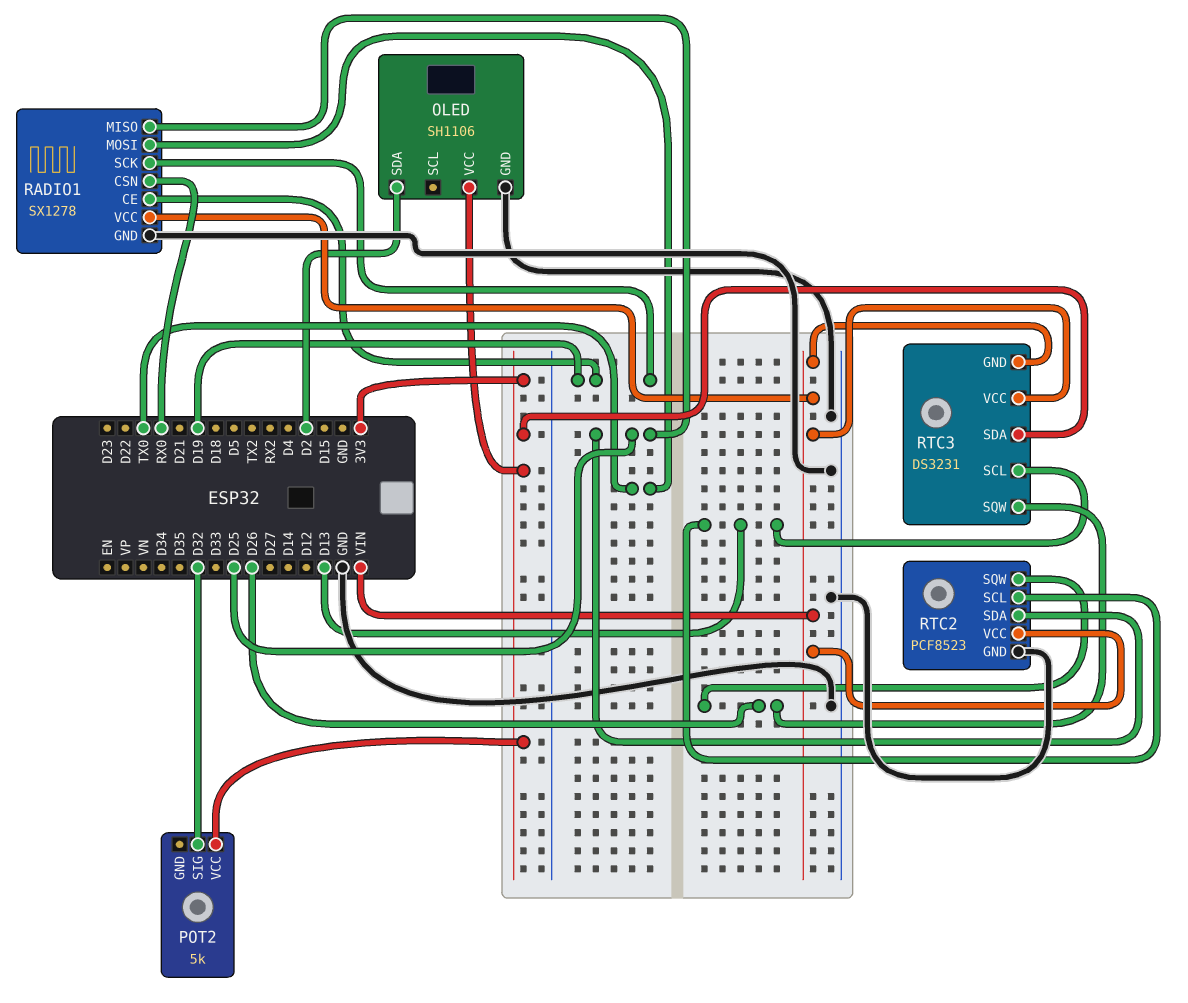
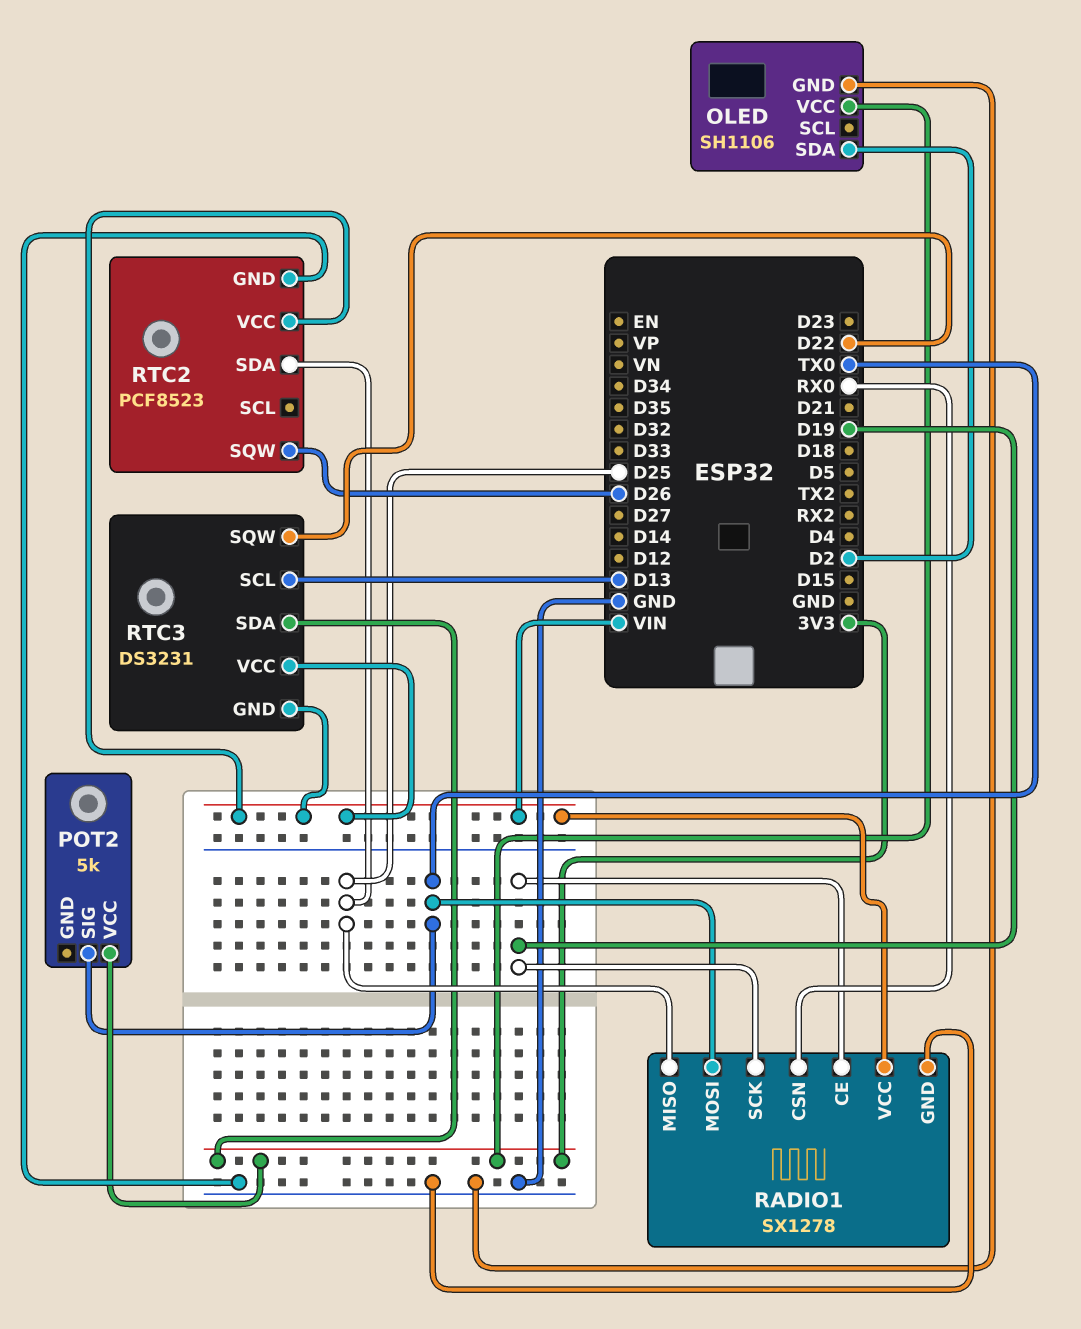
POT2 pin SIG: D32 -> TX0
RTC2 pin SCL: D13 -> none
RTC3 pin SQW: D26 -> D22

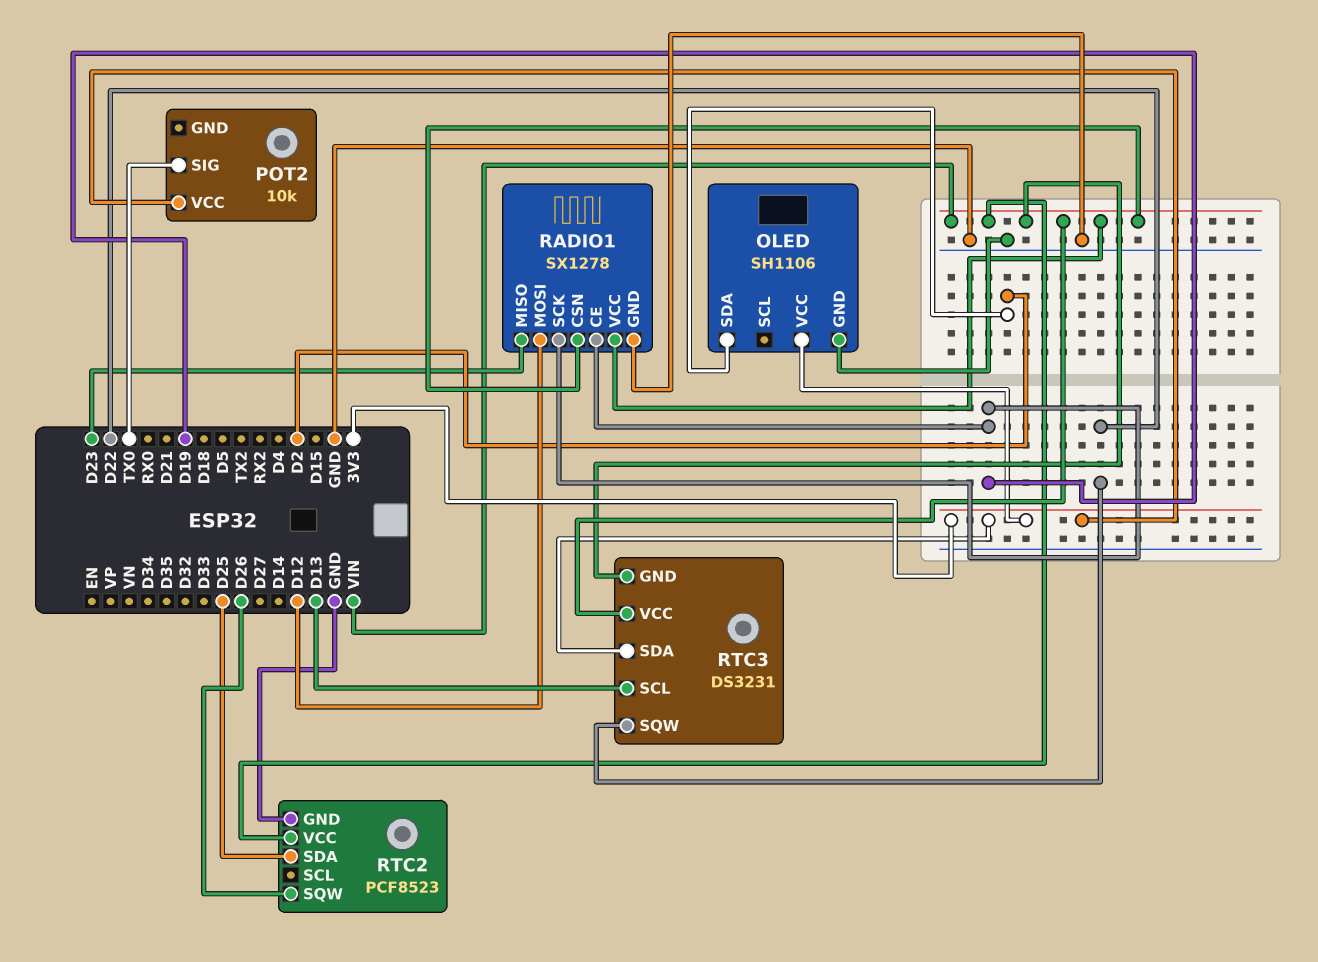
POT2: 5k -> 10k
RADIO1 pin CSN: RX0 -> VIN
RADIO1 pin MISO: D25 -> D23
RADIO1 pin MOSI: TX0 -> D12

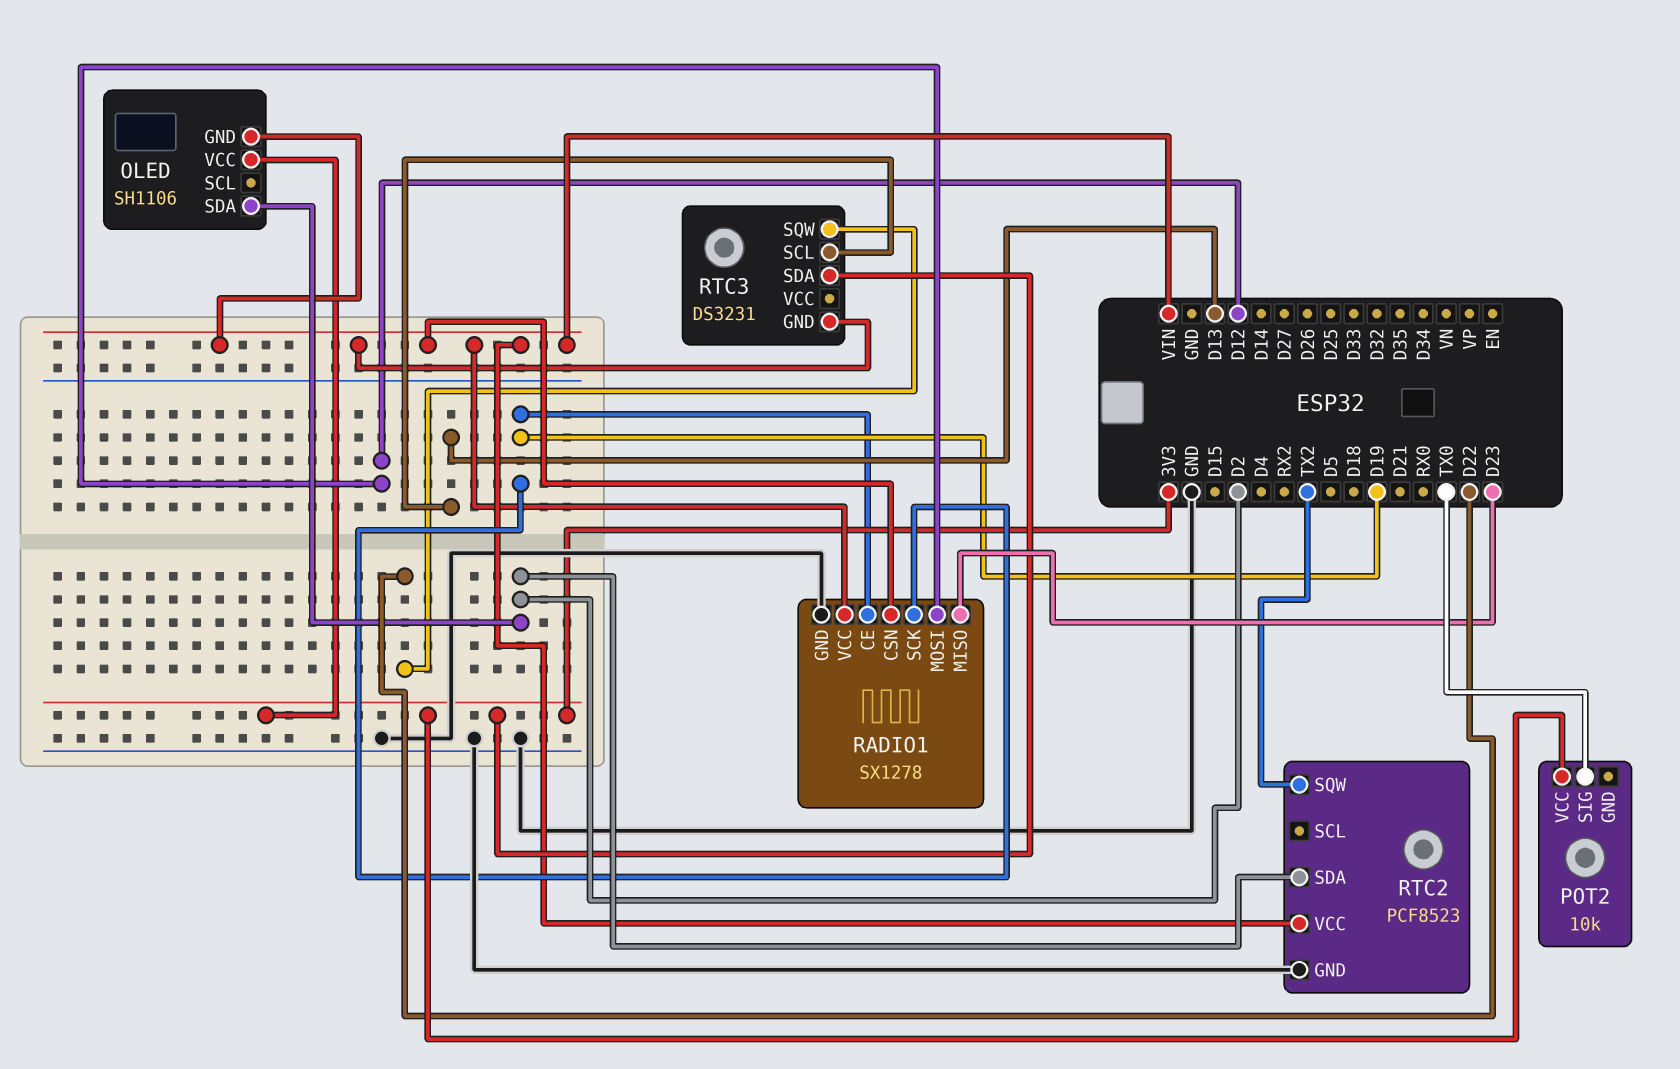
OLED pin GND: GND -> VIN
RTC2 pin SDA: D25 -> D2
RTC2 pin SQW: D26 -> TX2
RTC3 pin VCC: VIN -> none

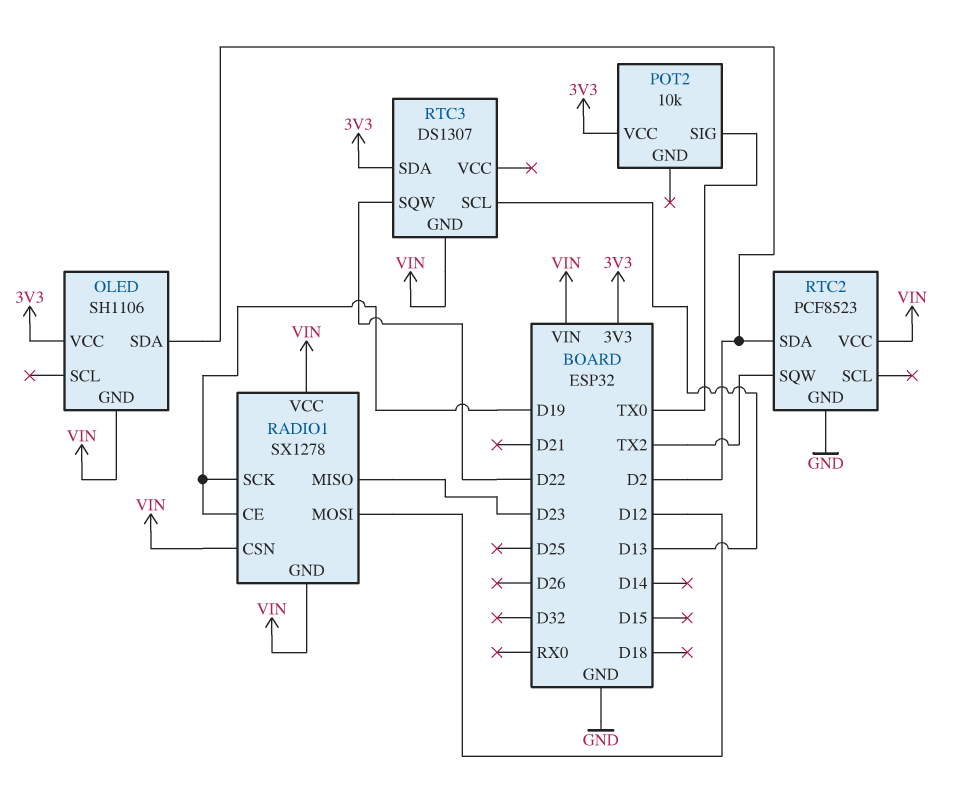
RADIO1 pin GND: GND -> VIN
RTC3: DS3231 -> DS1307

